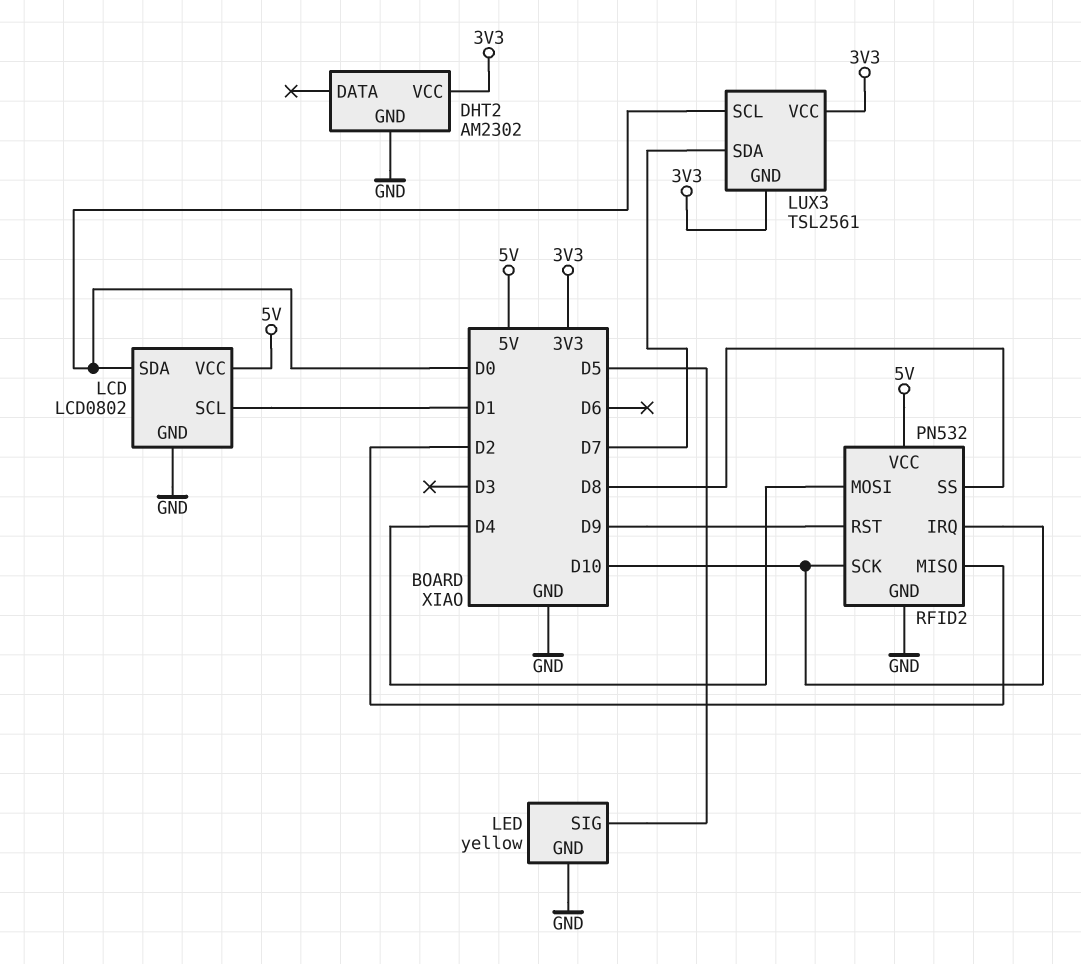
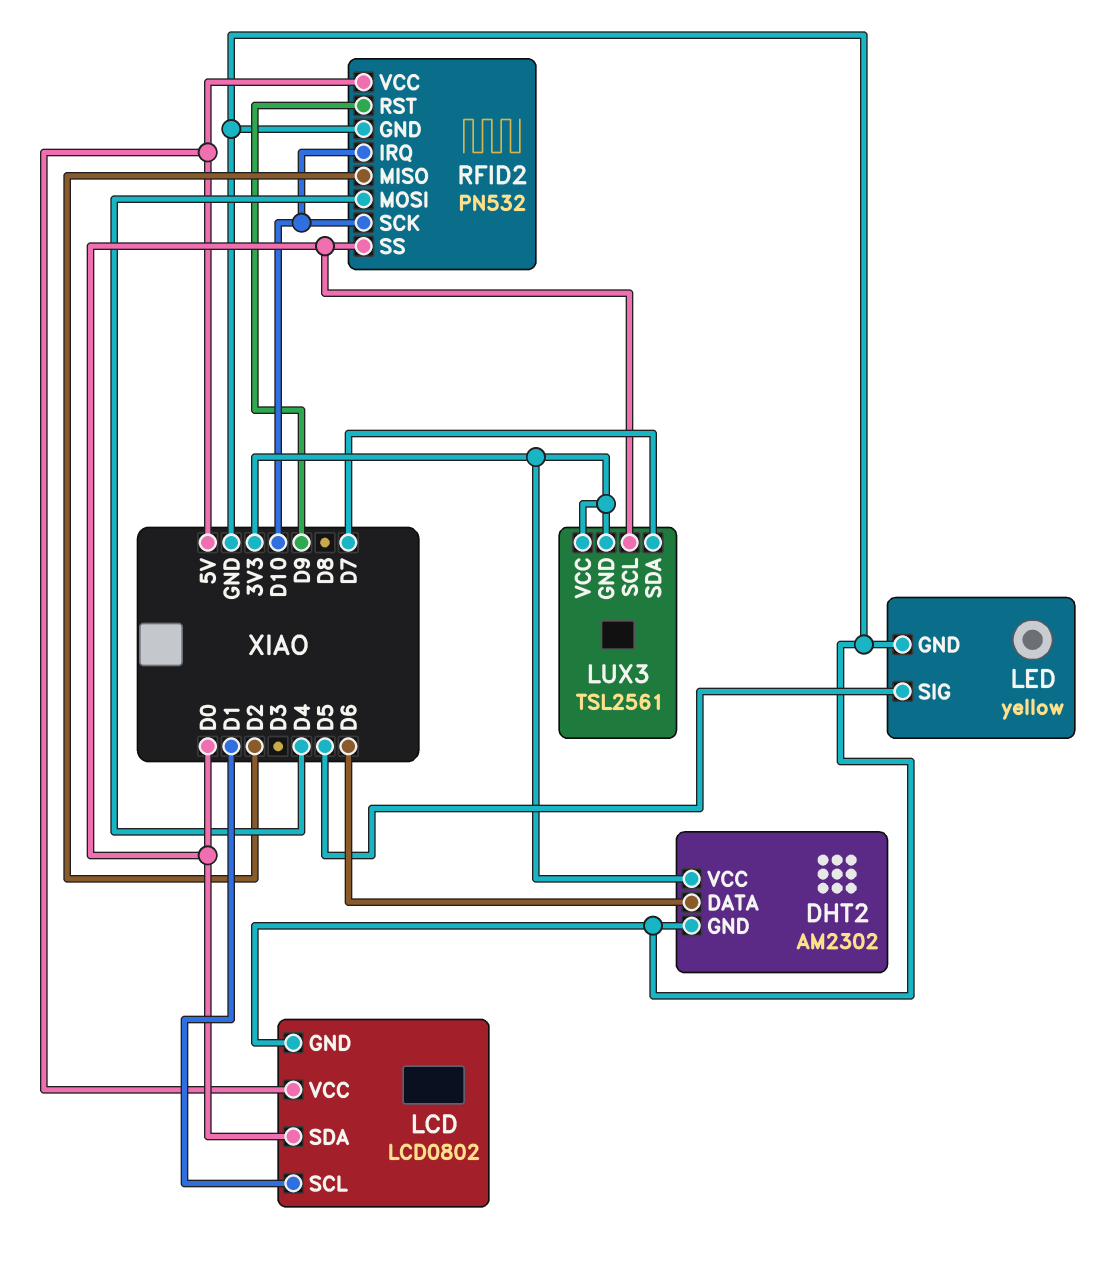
DHT2 pin DATA: none -> D6
RFID2 pin SS: D8 -> D0

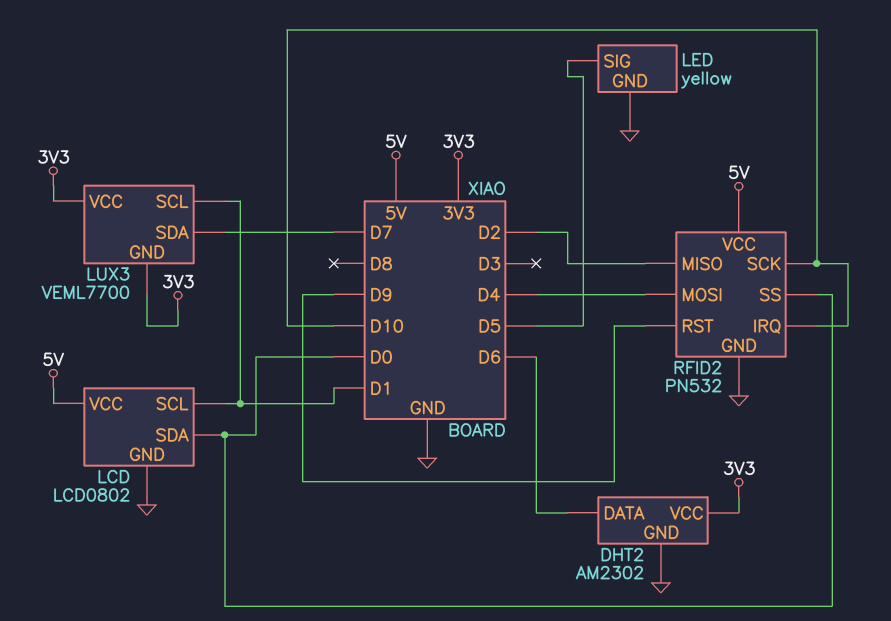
LUX3: TSL2561 -> VEML7700
LUX3 pin SCL: D0 -> D1

